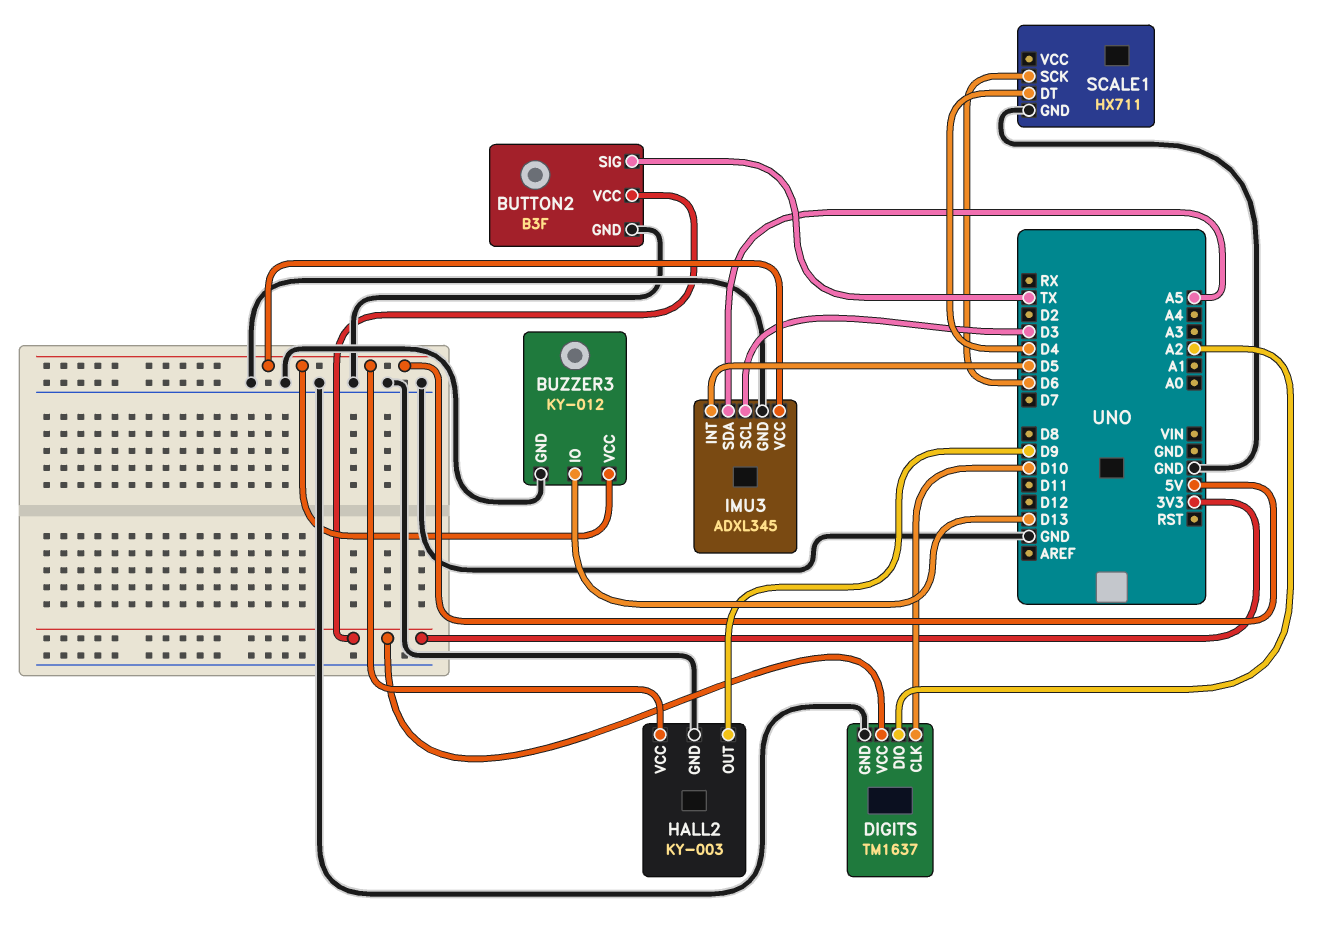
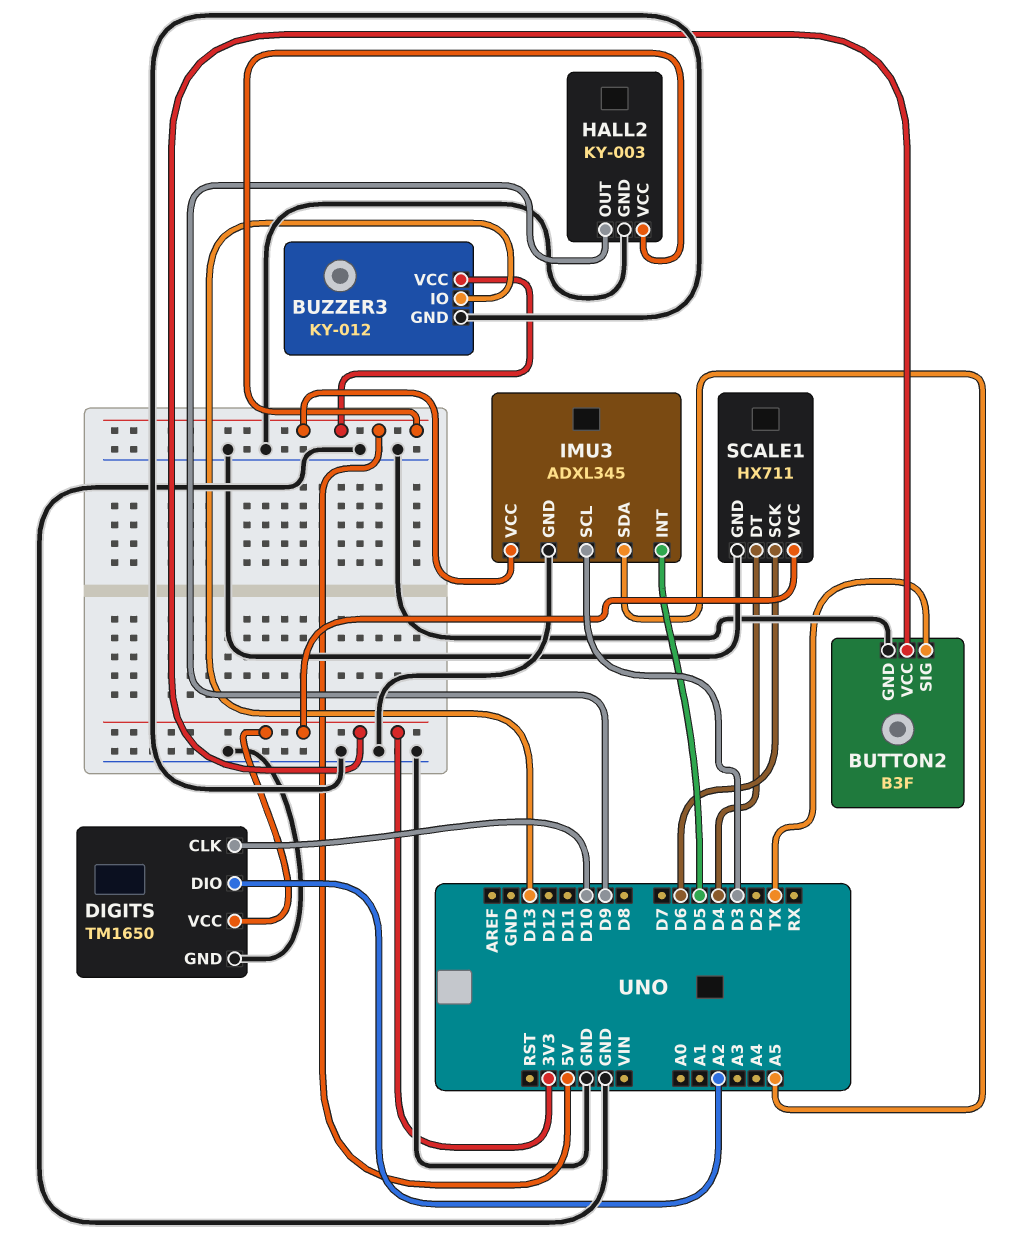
DIGITS: TM1637 -> TM1650
SCALE1 pin VCC: none -> 3V3

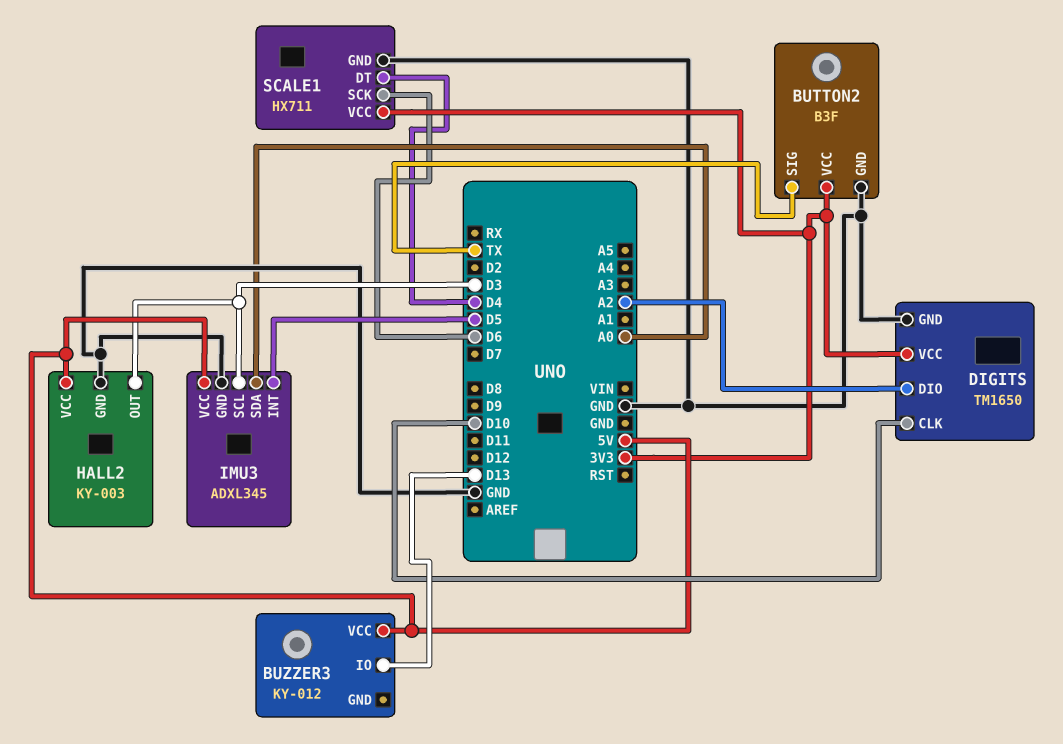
BUZZER3 pin GND: GND -> none
HALL2 pin OUT: D9 -> D3
IMU3 pin SDA: A5 -> A0

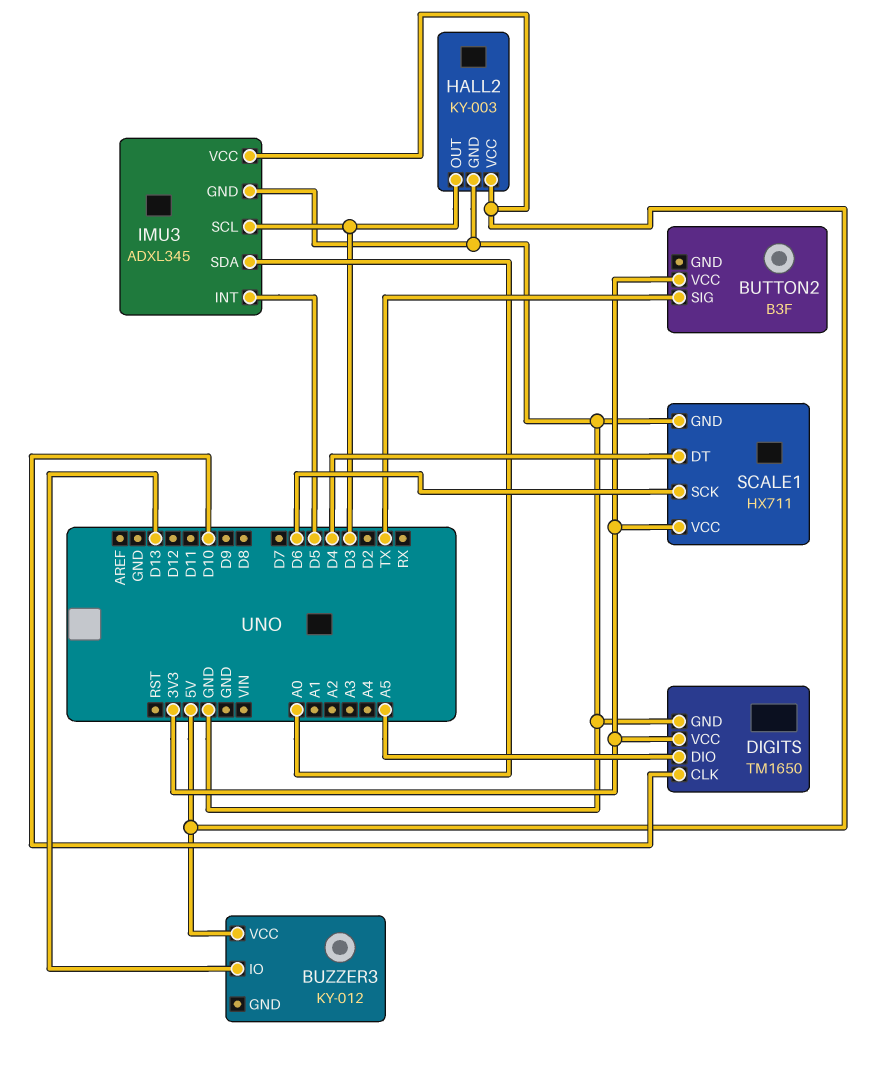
BUTTON2 pin GND: GND -> none
DIGITS pin DIO: A2 -> A5

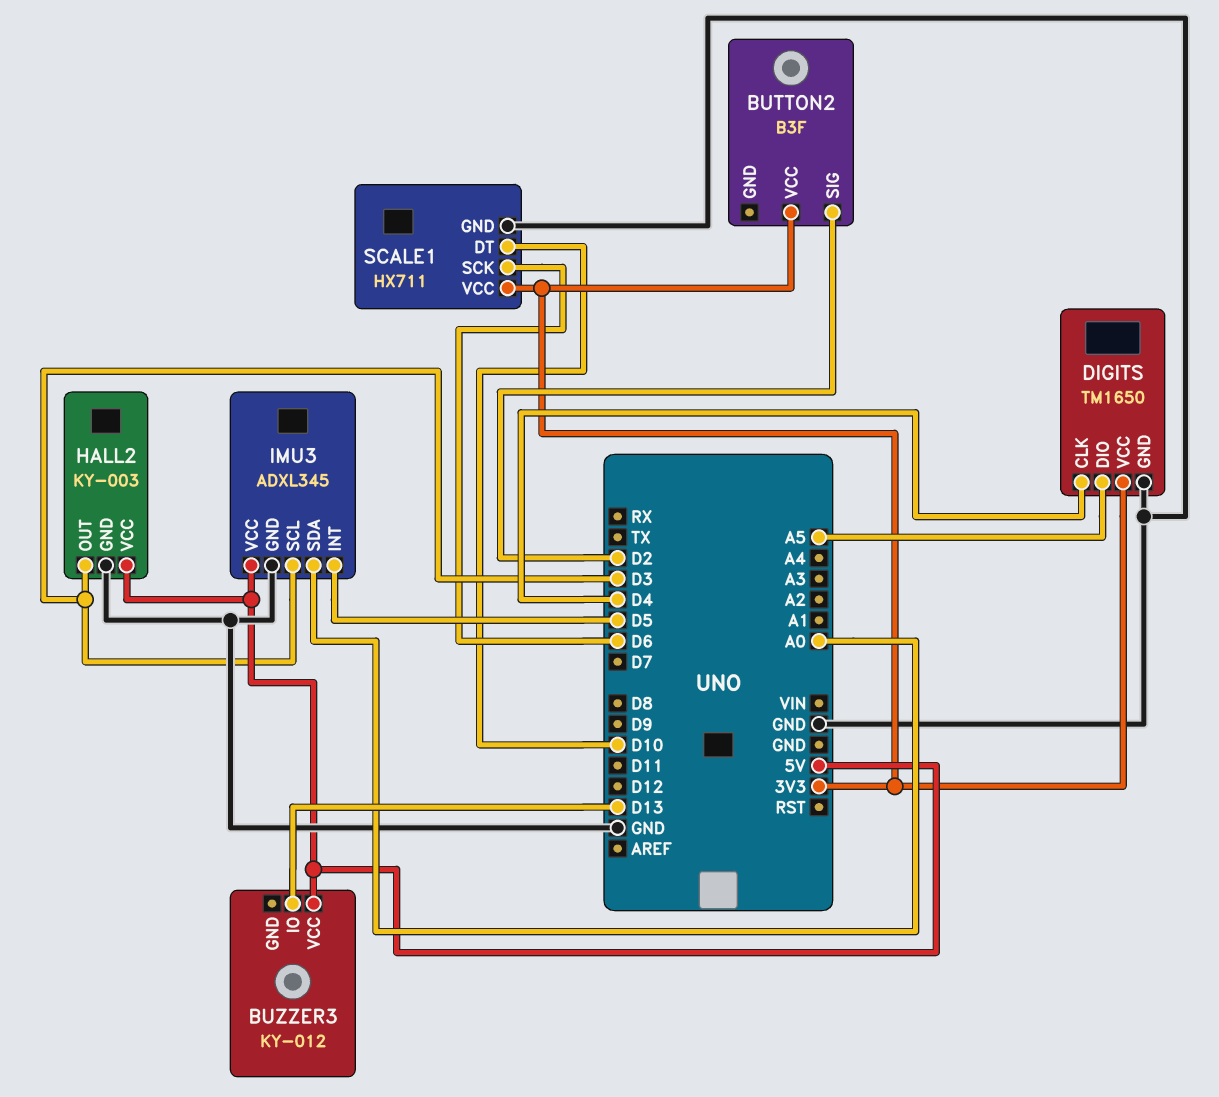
BUTTON2 pin SIG: TX -> D2
DIGITS pin CLK: D10 -> D4
SCALE1 pin DT: D4 -> D10

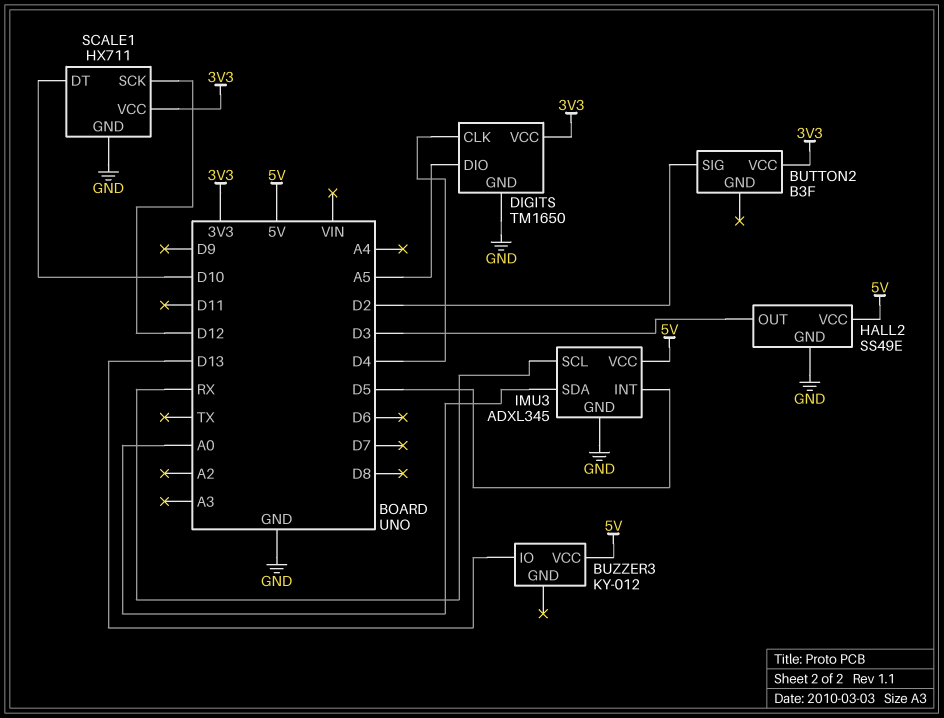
HALL2: KY-003 -> SS49E
IMU3 pin SCL: D3 -> RX
SCALE1 pin SCK: D6 -> D12

